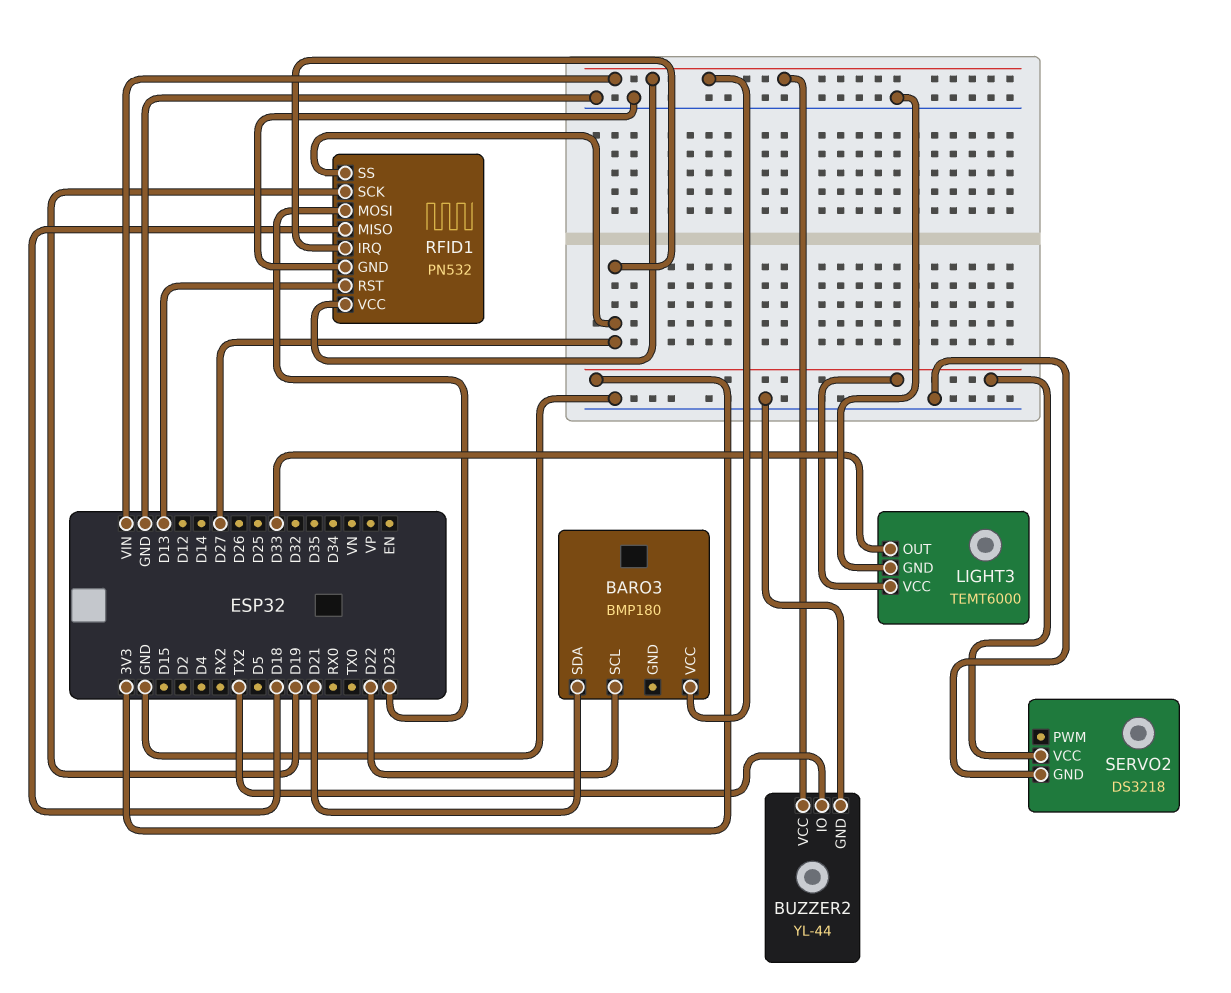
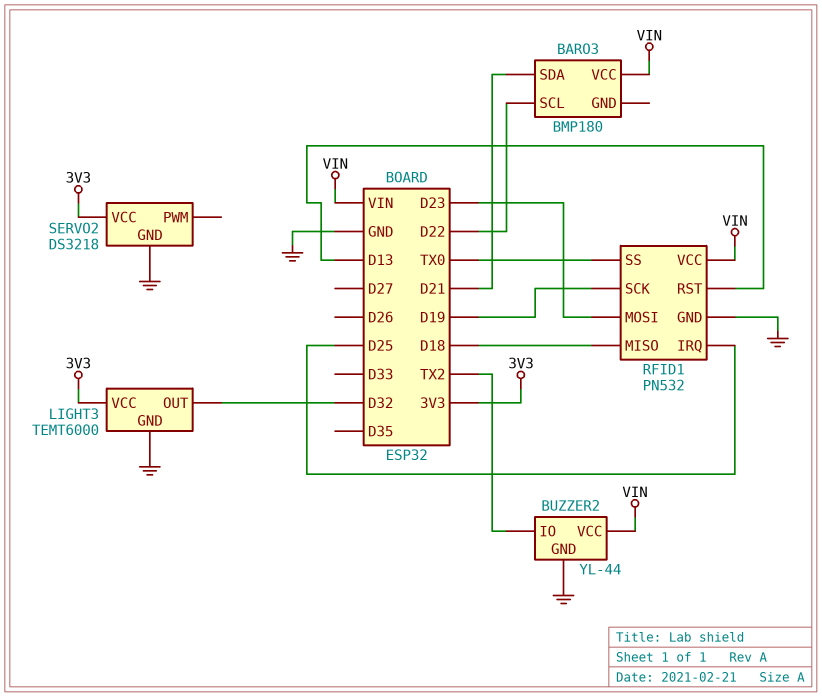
LIGHT3 pin OUT: D33 -> D32
RFID1 pin IRQ: D27 -> D25
RFID1 pin SS: D27 -> TX0

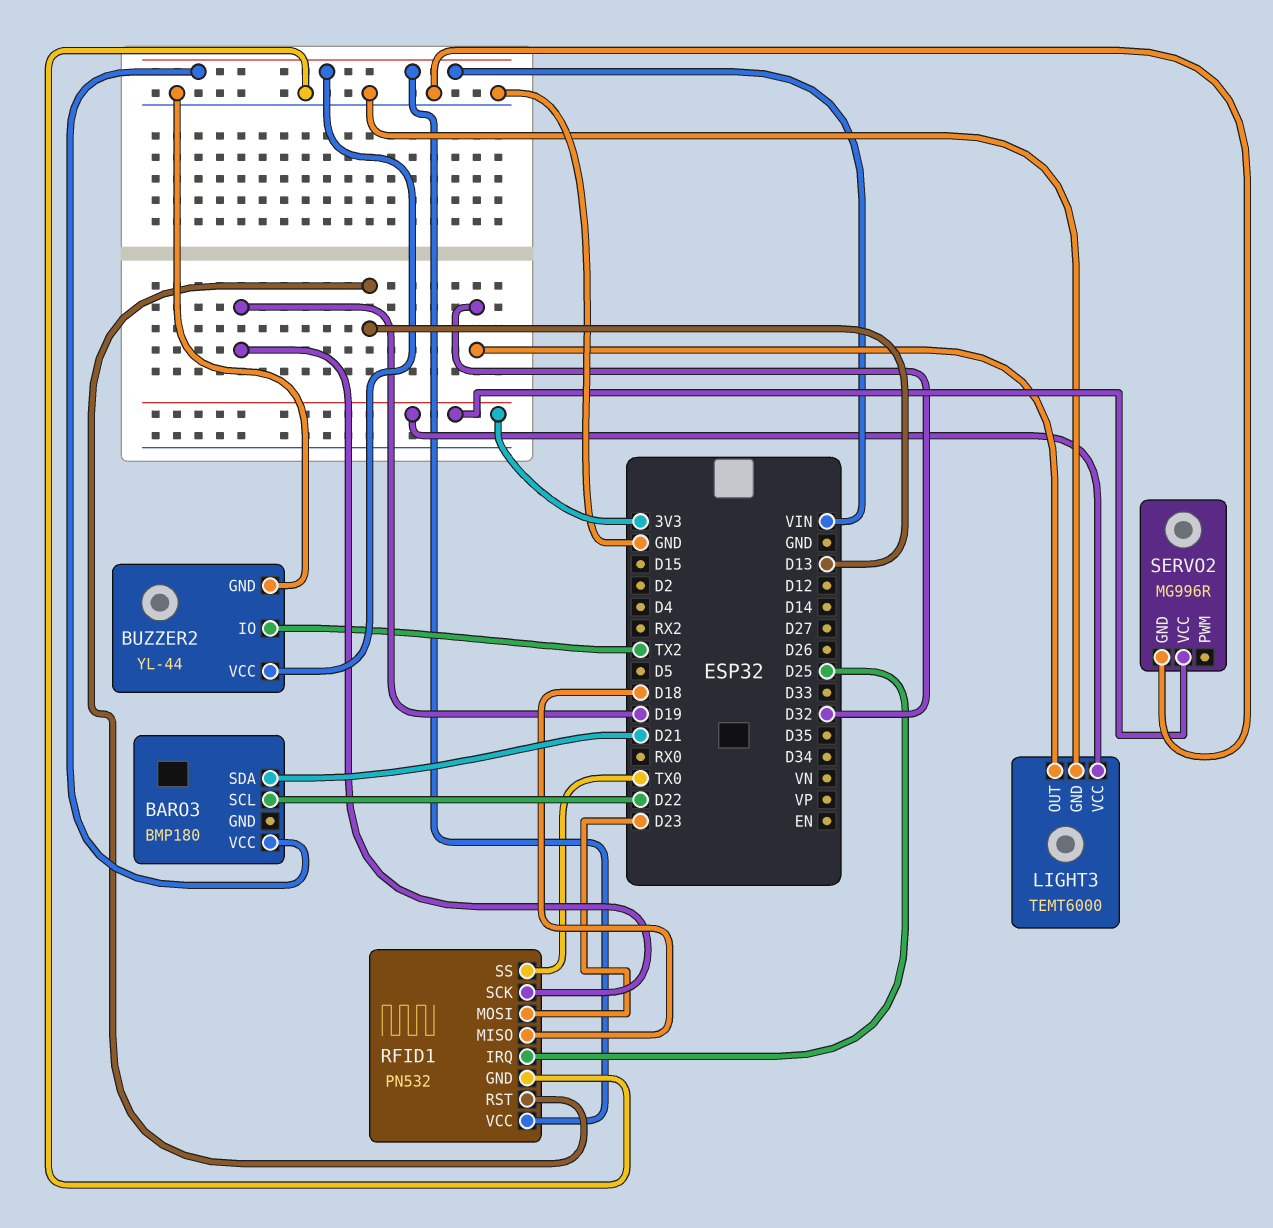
SERVO2: DS3218 -> MG996R

